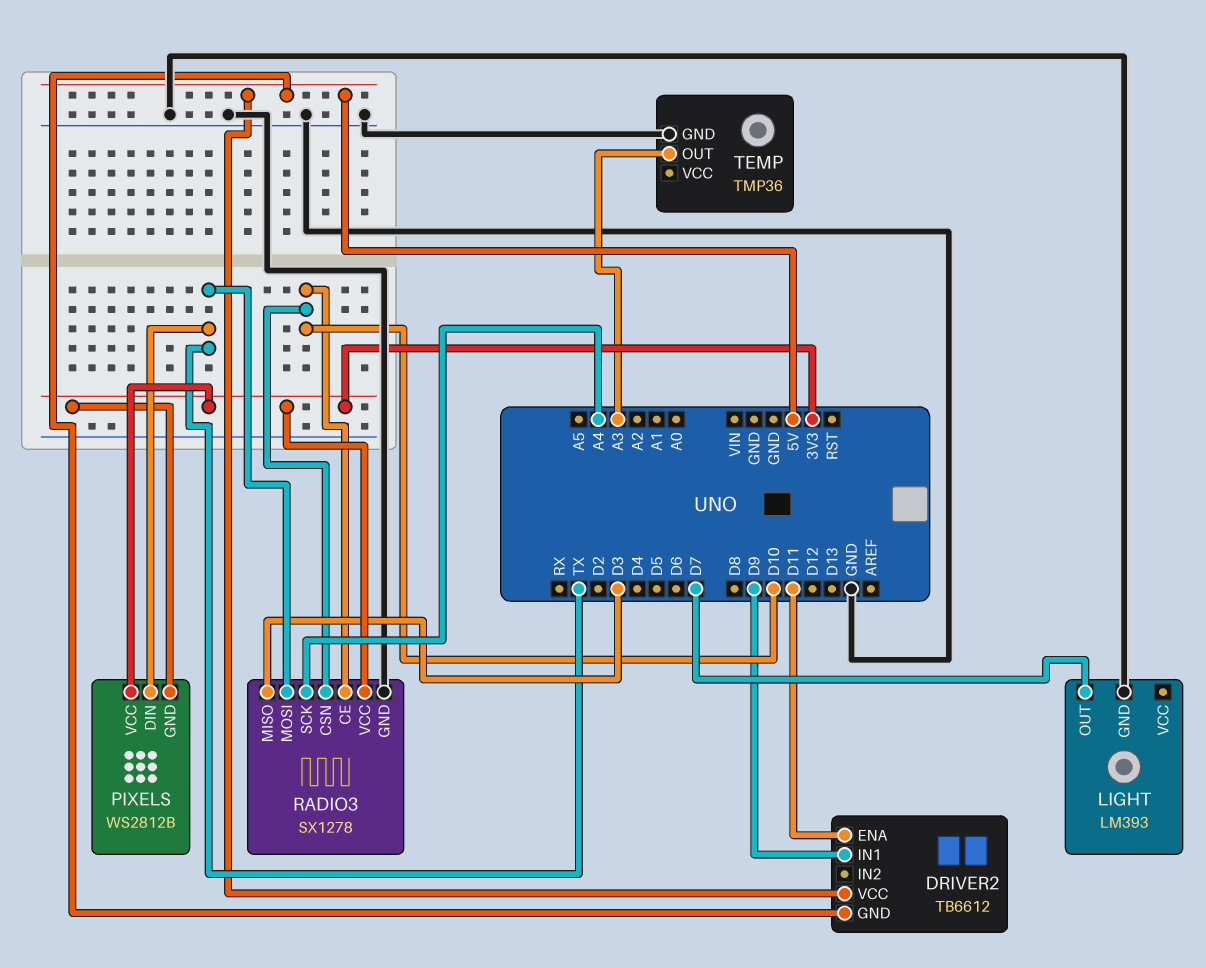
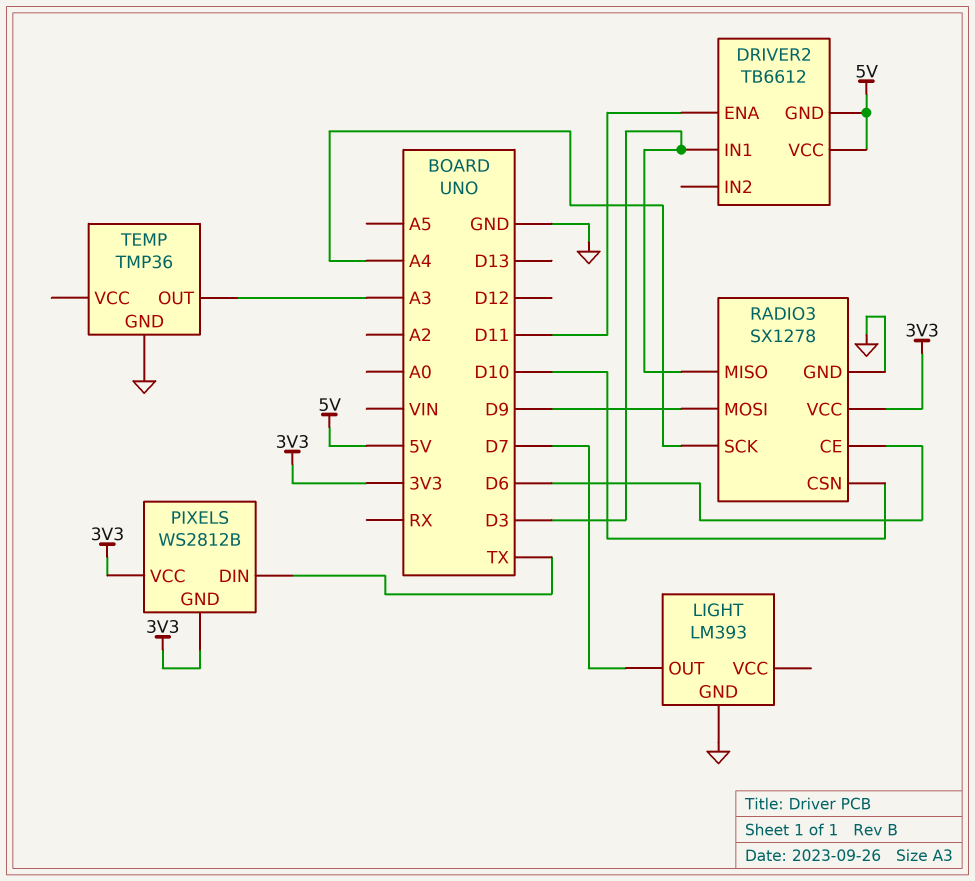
DRIVER2 pin IN1: D9 -> D3
RADIO3 pin CE: D10 -> D6
RADIO3 pin MOSI: TX -> D9

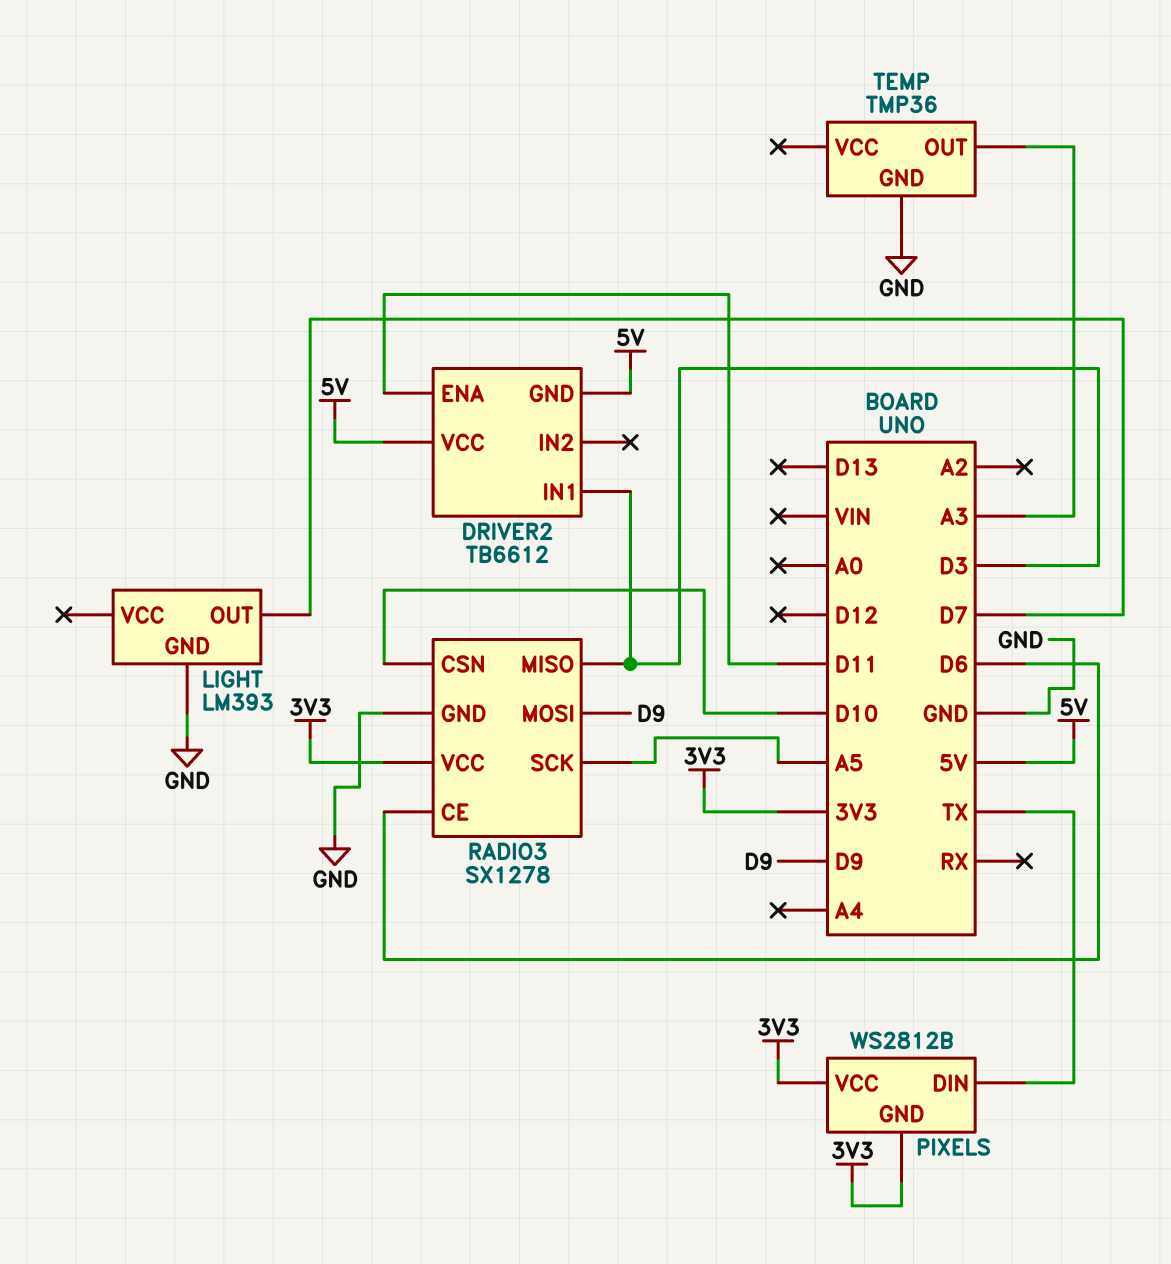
RADIO3 pin SCK: A4 -> A5

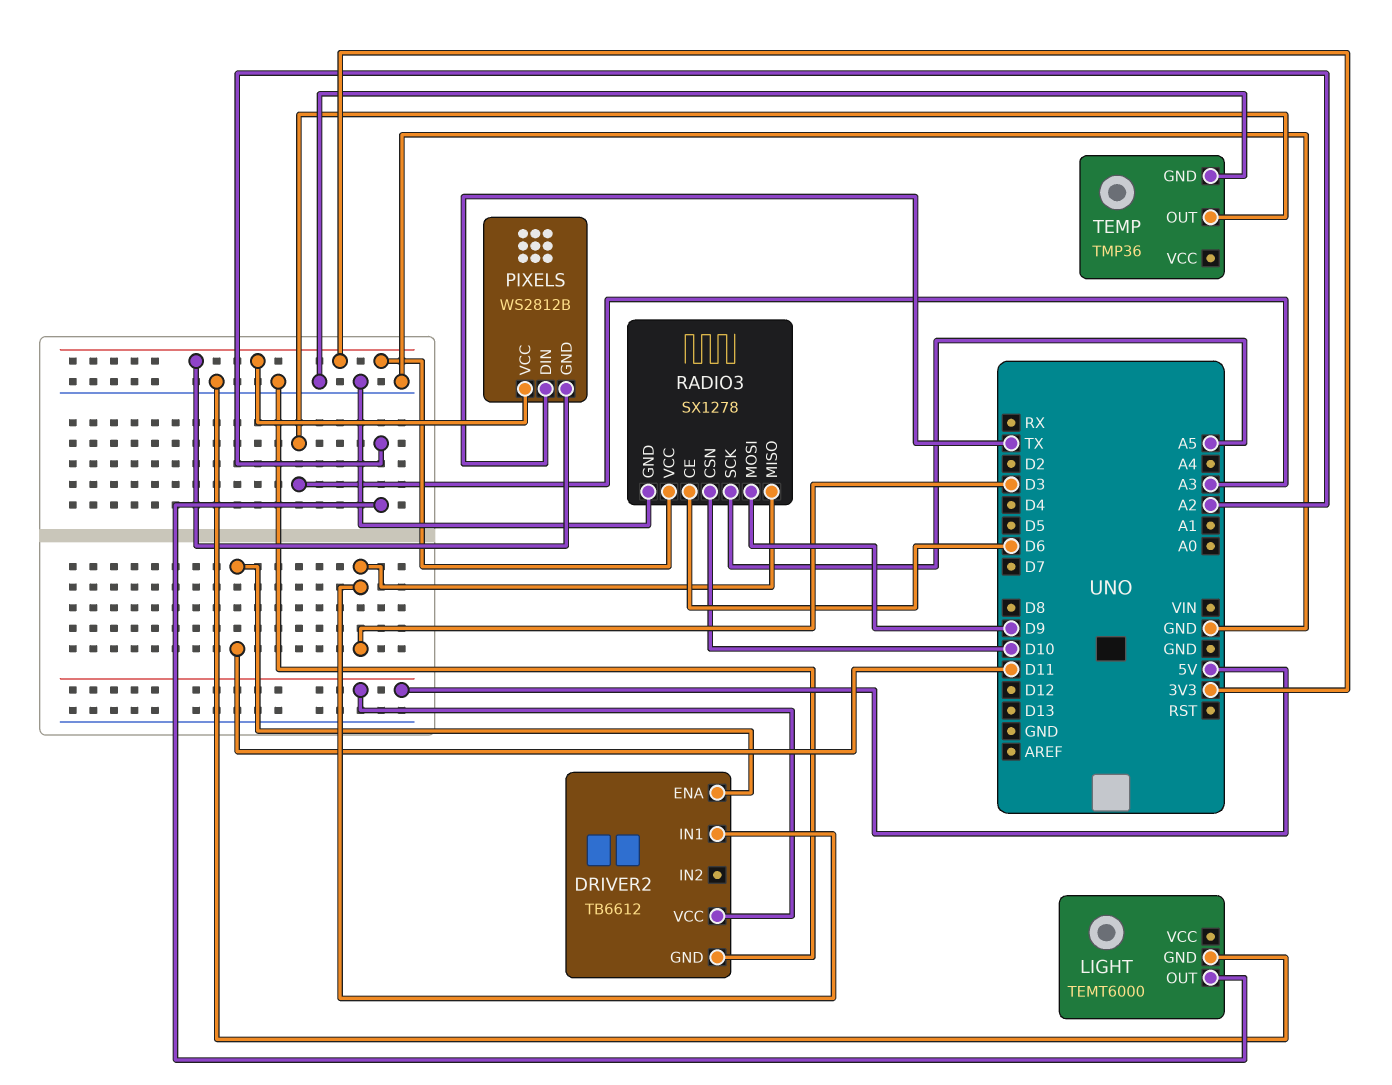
DRIVER2 pin GND: 5V -> GND
LIGHT: LM393 -> TEMT6000
LIGHT pin OUT: D7 -> A2

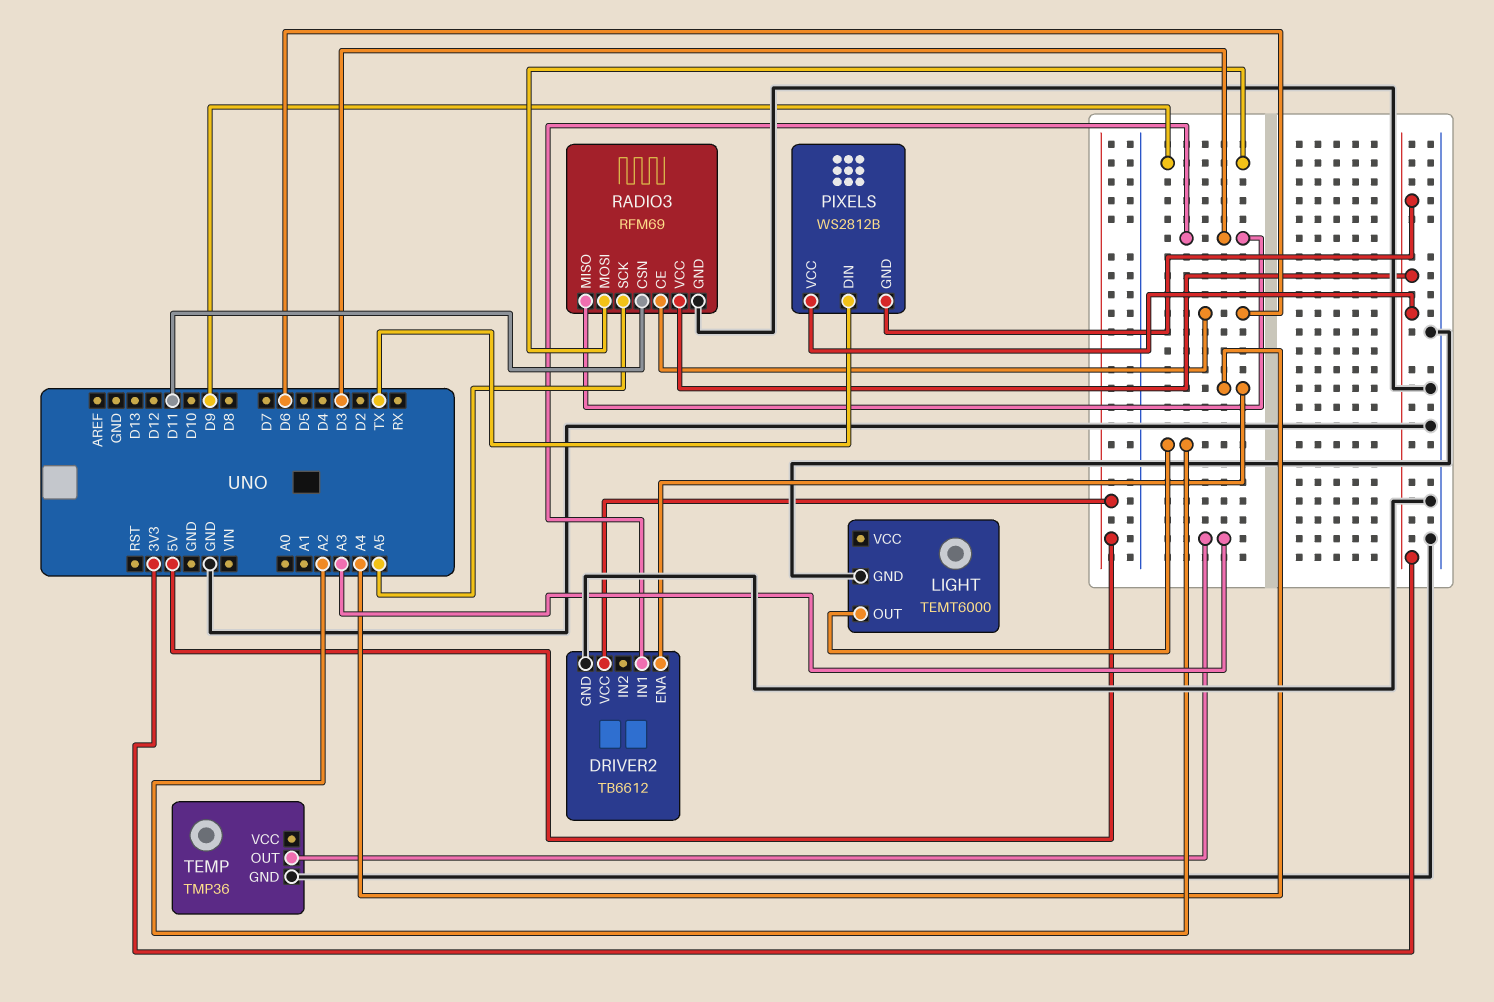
DRIVER2 pin ENA: D11 -> A4
RADIO3: SX1278 -> RFM69
RADIO3 pin CSN: D10 -> D11

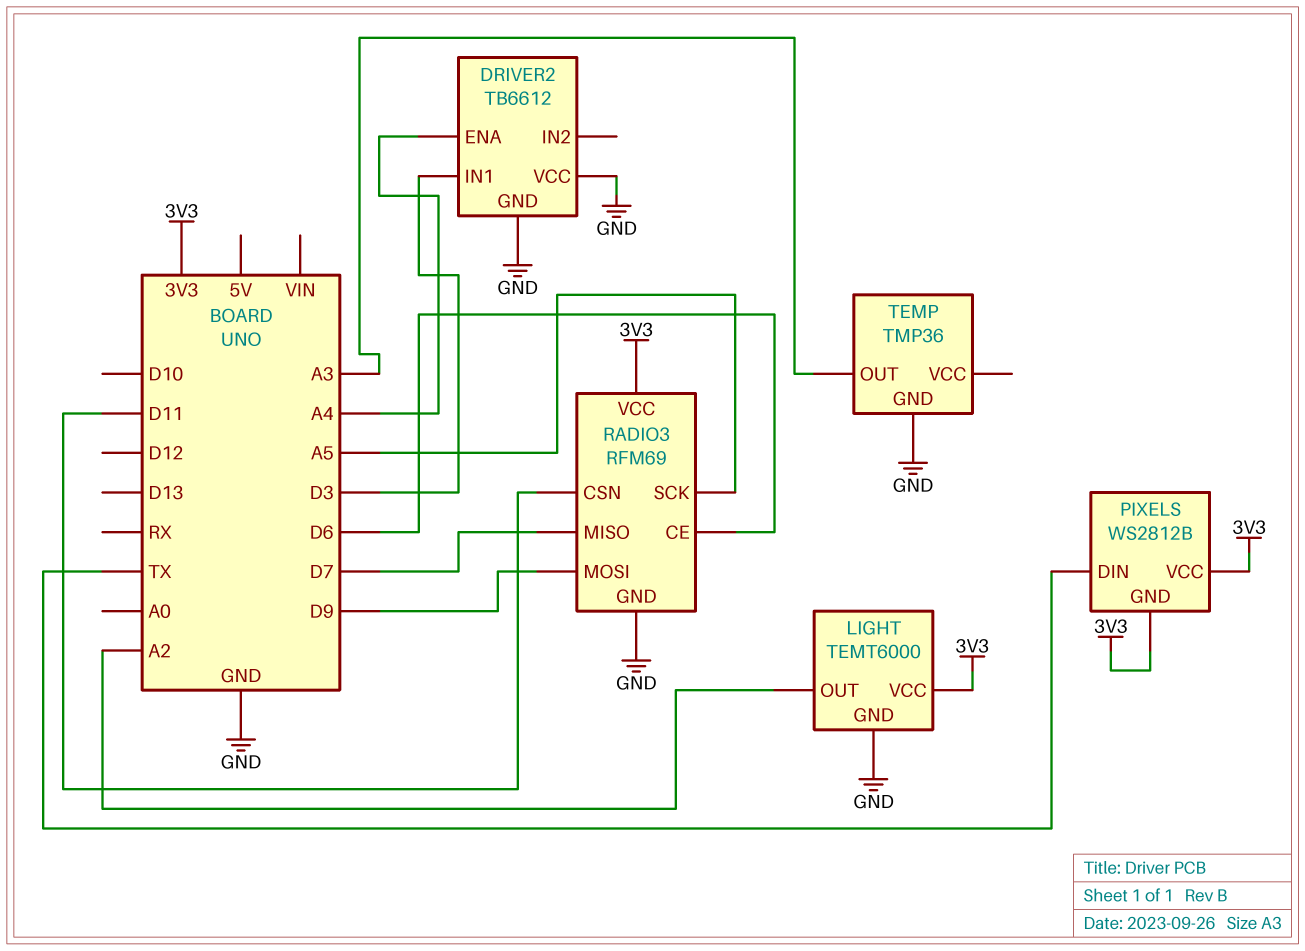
DRIVER2 pin VCC: 5V -> GND
LIGHT pin VCC: none -> 3V3
RADIO3 pin MISO: D3 -> D7

